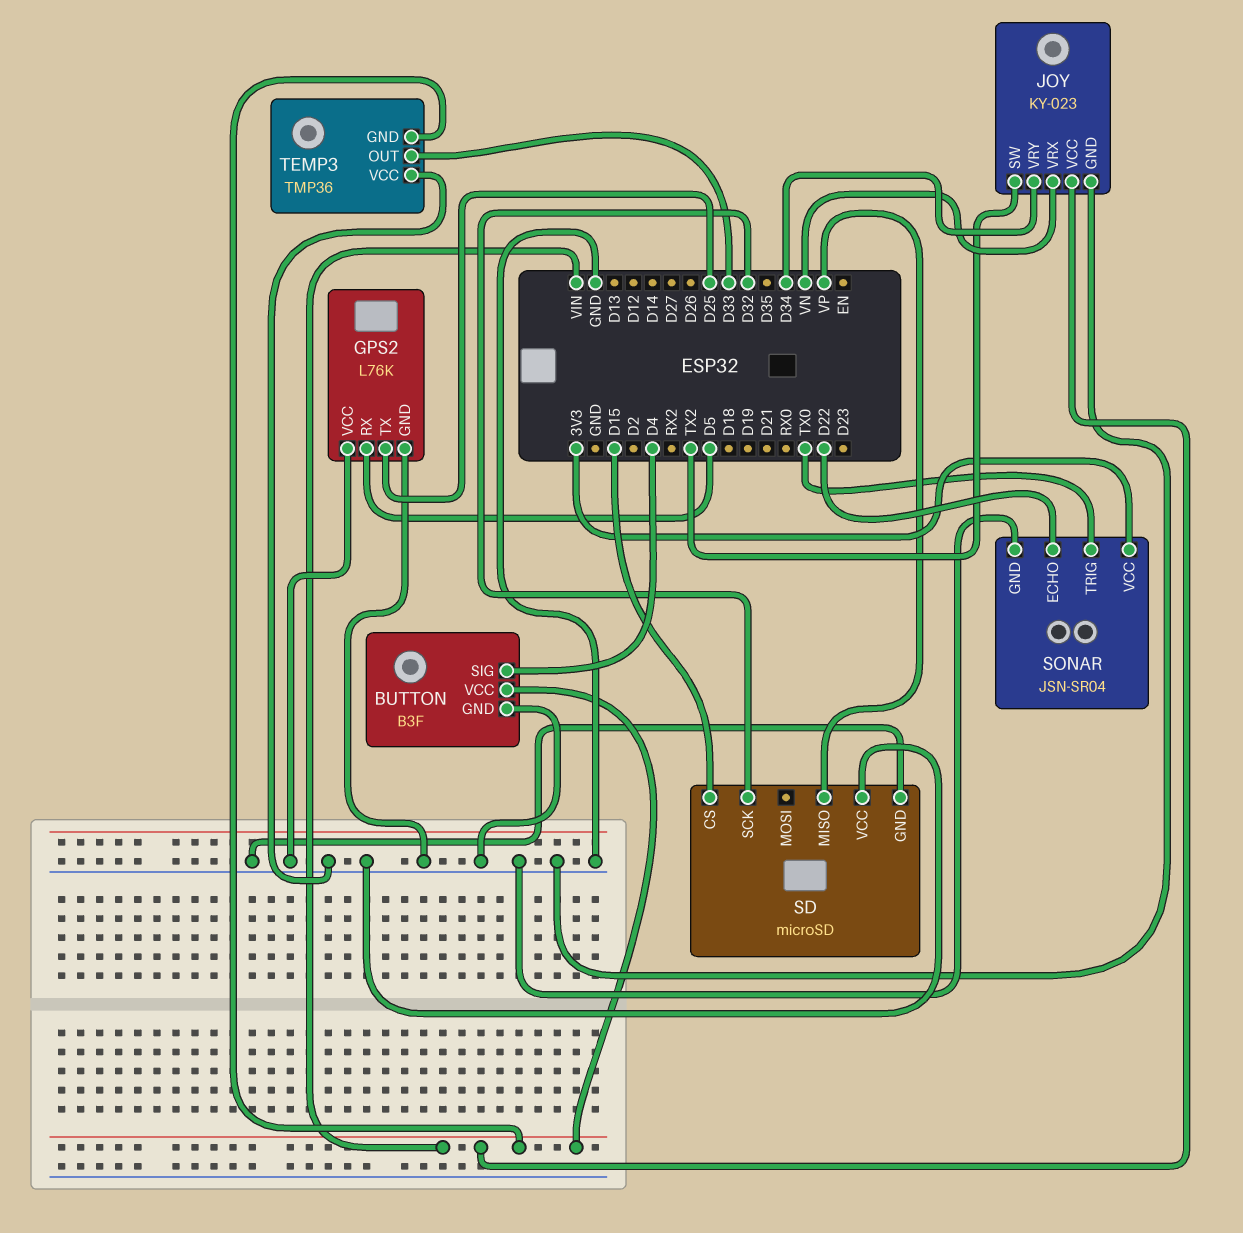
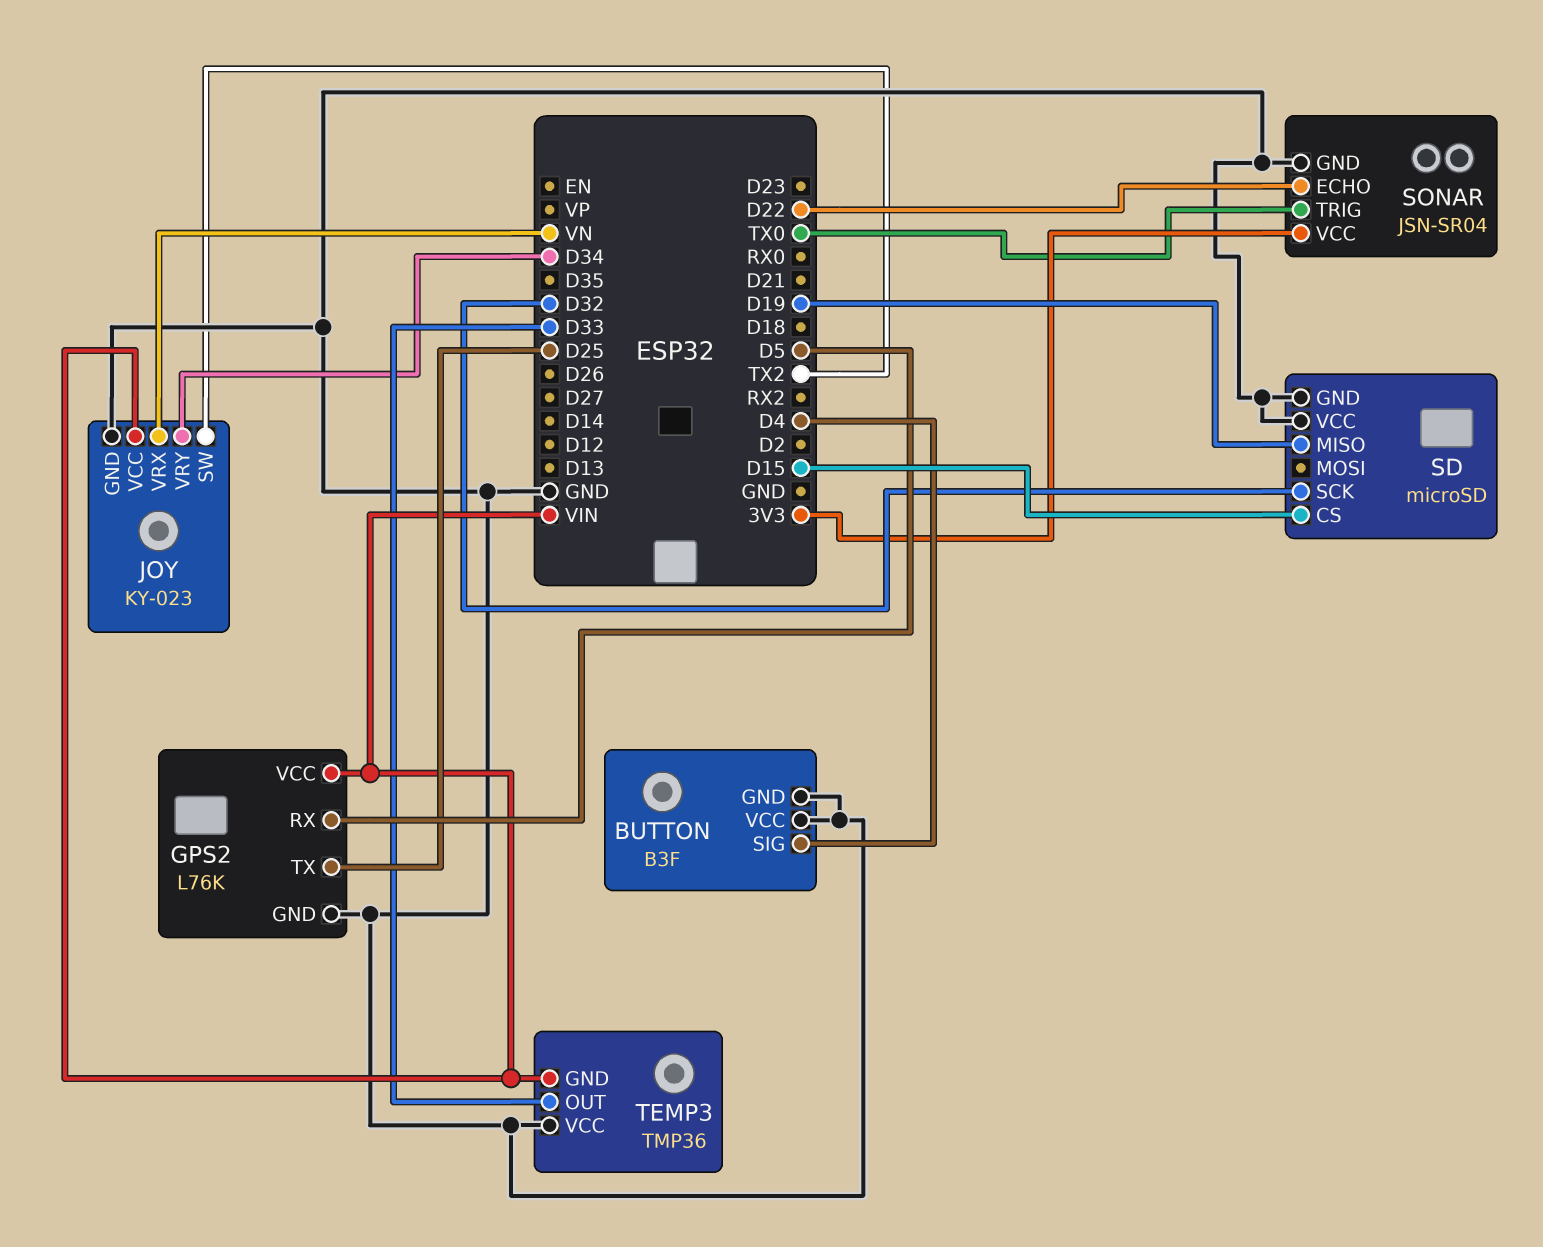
BUTTON pin VCC: VIN -> GND
GPS2 pin VCC: GND -> VIN
SD pin MISO: VP -> D19

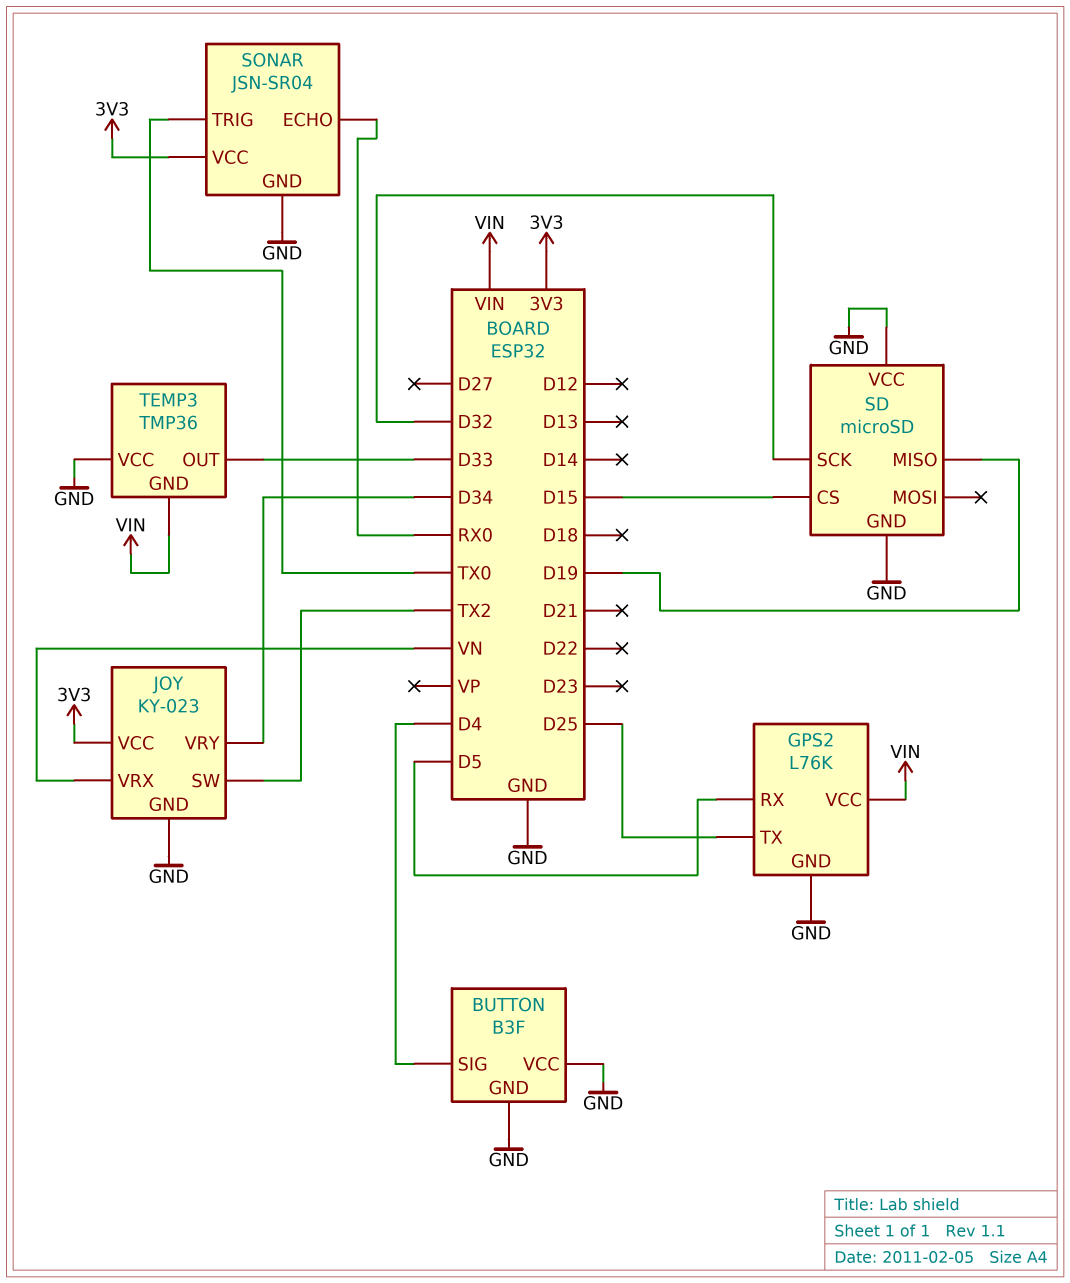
JOY pin VCC: VIN -> 3V3
SONAR pin ECHO: D22 -> RX0

